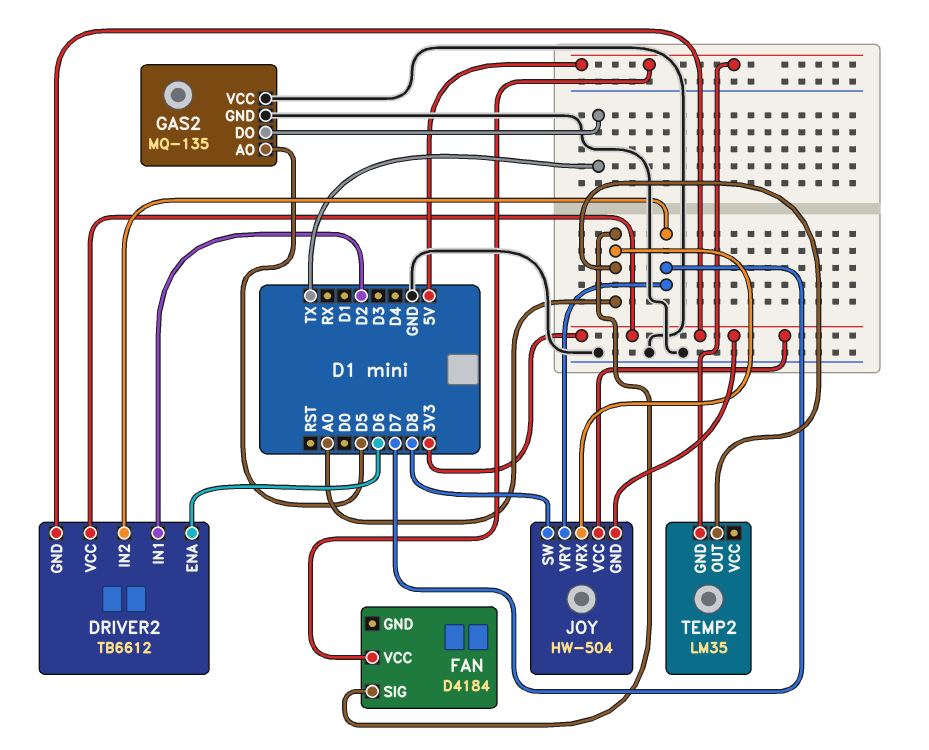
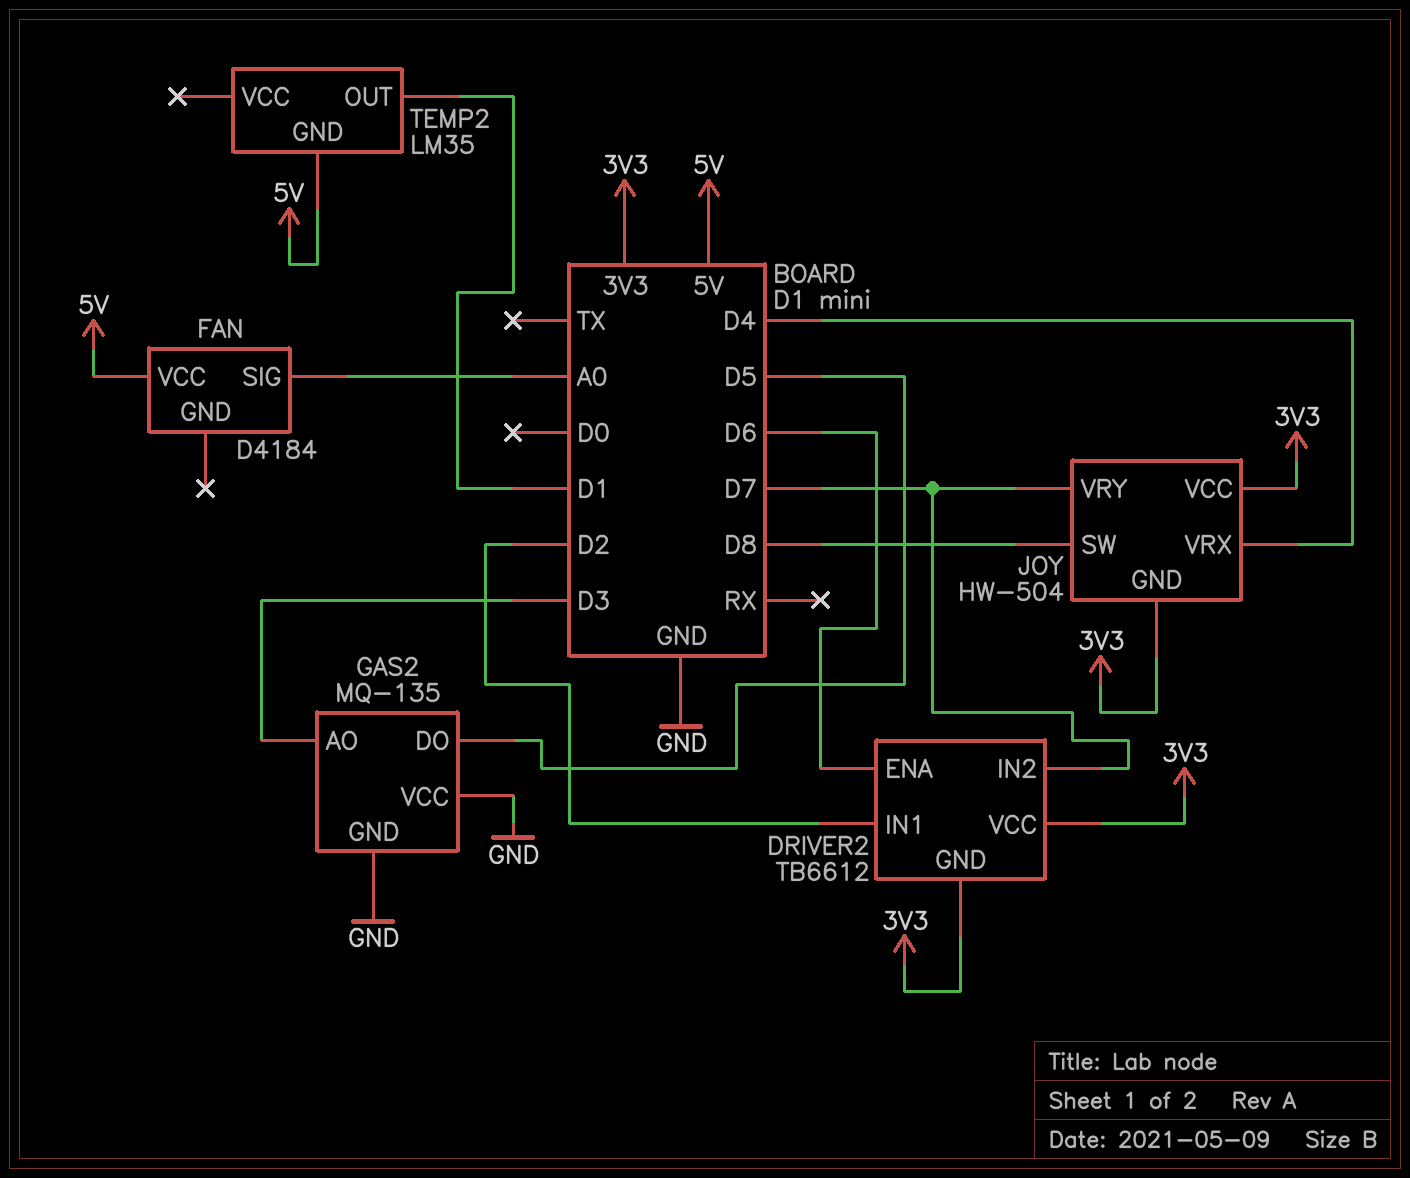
GAS2 pin AO: D5 -> D3
GAS2 pin DO: TX -> D5
JOY pin VRX: A0 -> D4
TEMP2 pin OUT: A0 -> D1

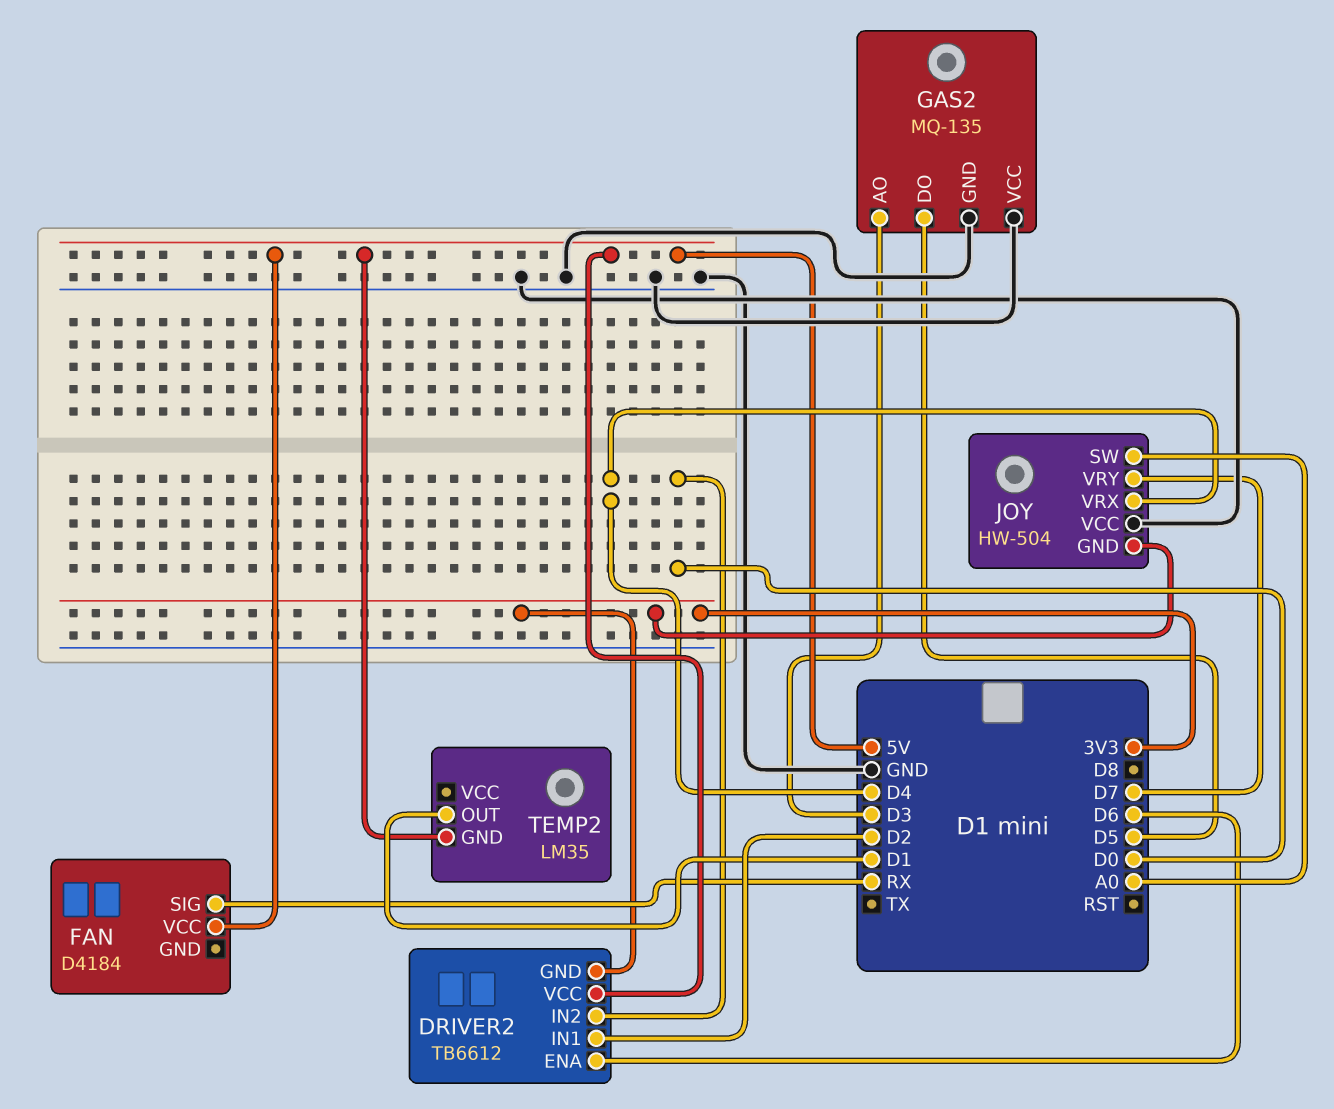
DRIVER2 pin IN2: D7 -> D0
DRIVER2 pin VCC: 3V3 -> 5V
FAN pin SIG: A0 -> RX
JOY pin SW: D8 -> A0
JOY pin VCC: 3V3 -> GND

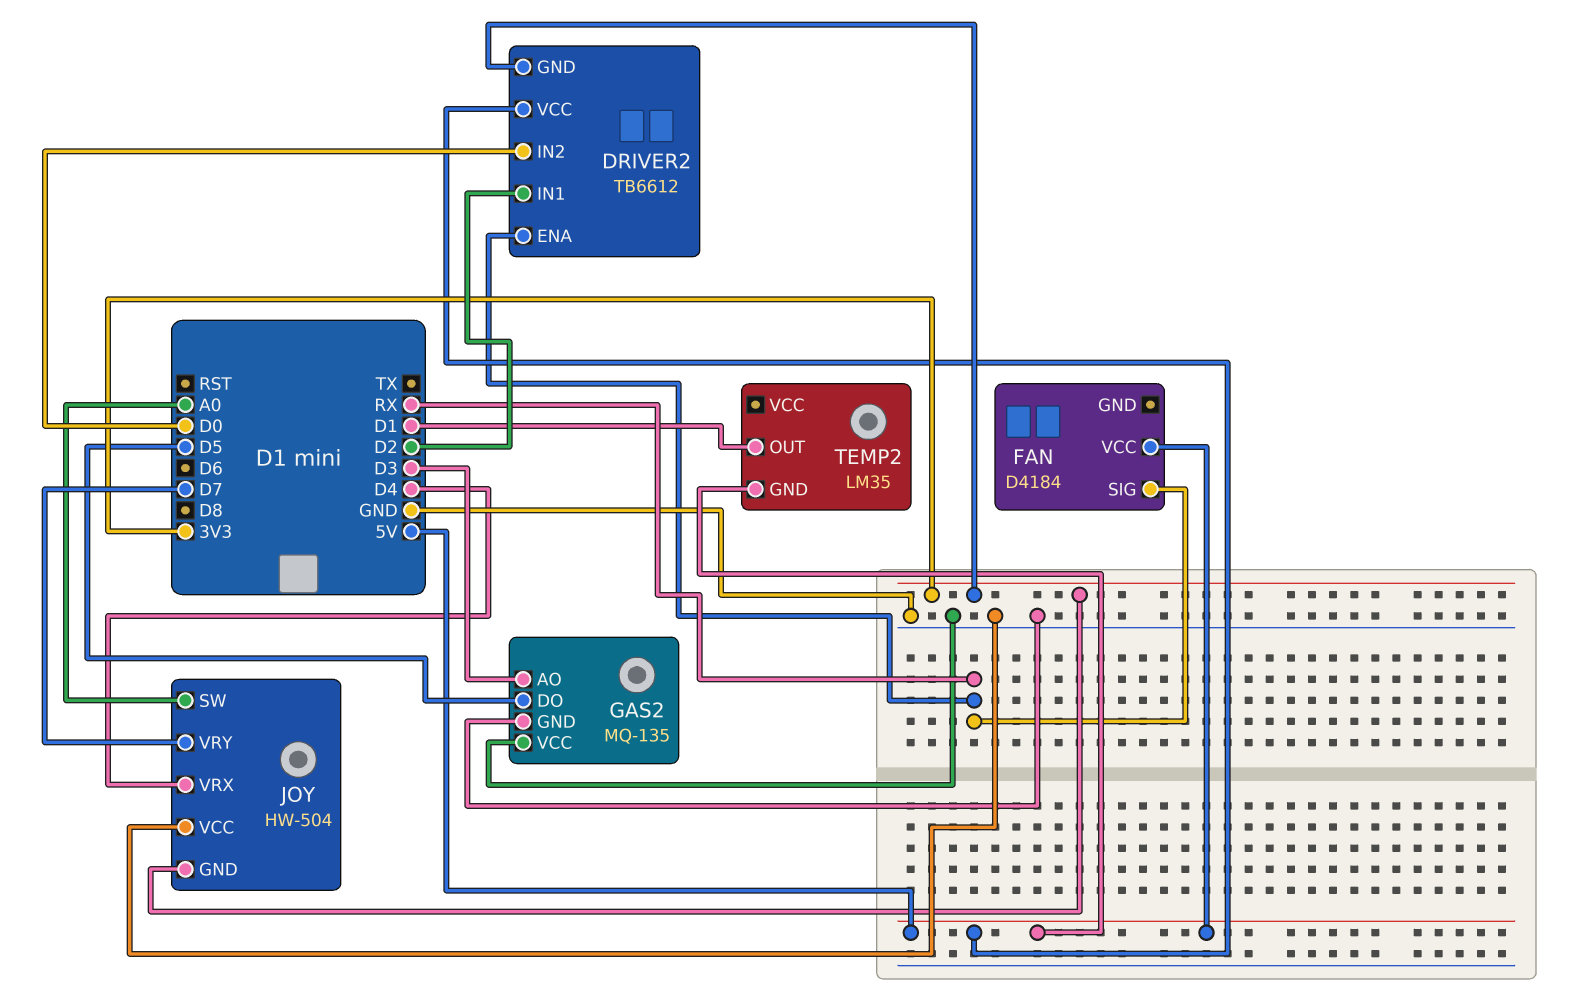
DRIVER2 pin ENA: D6 -> RX

